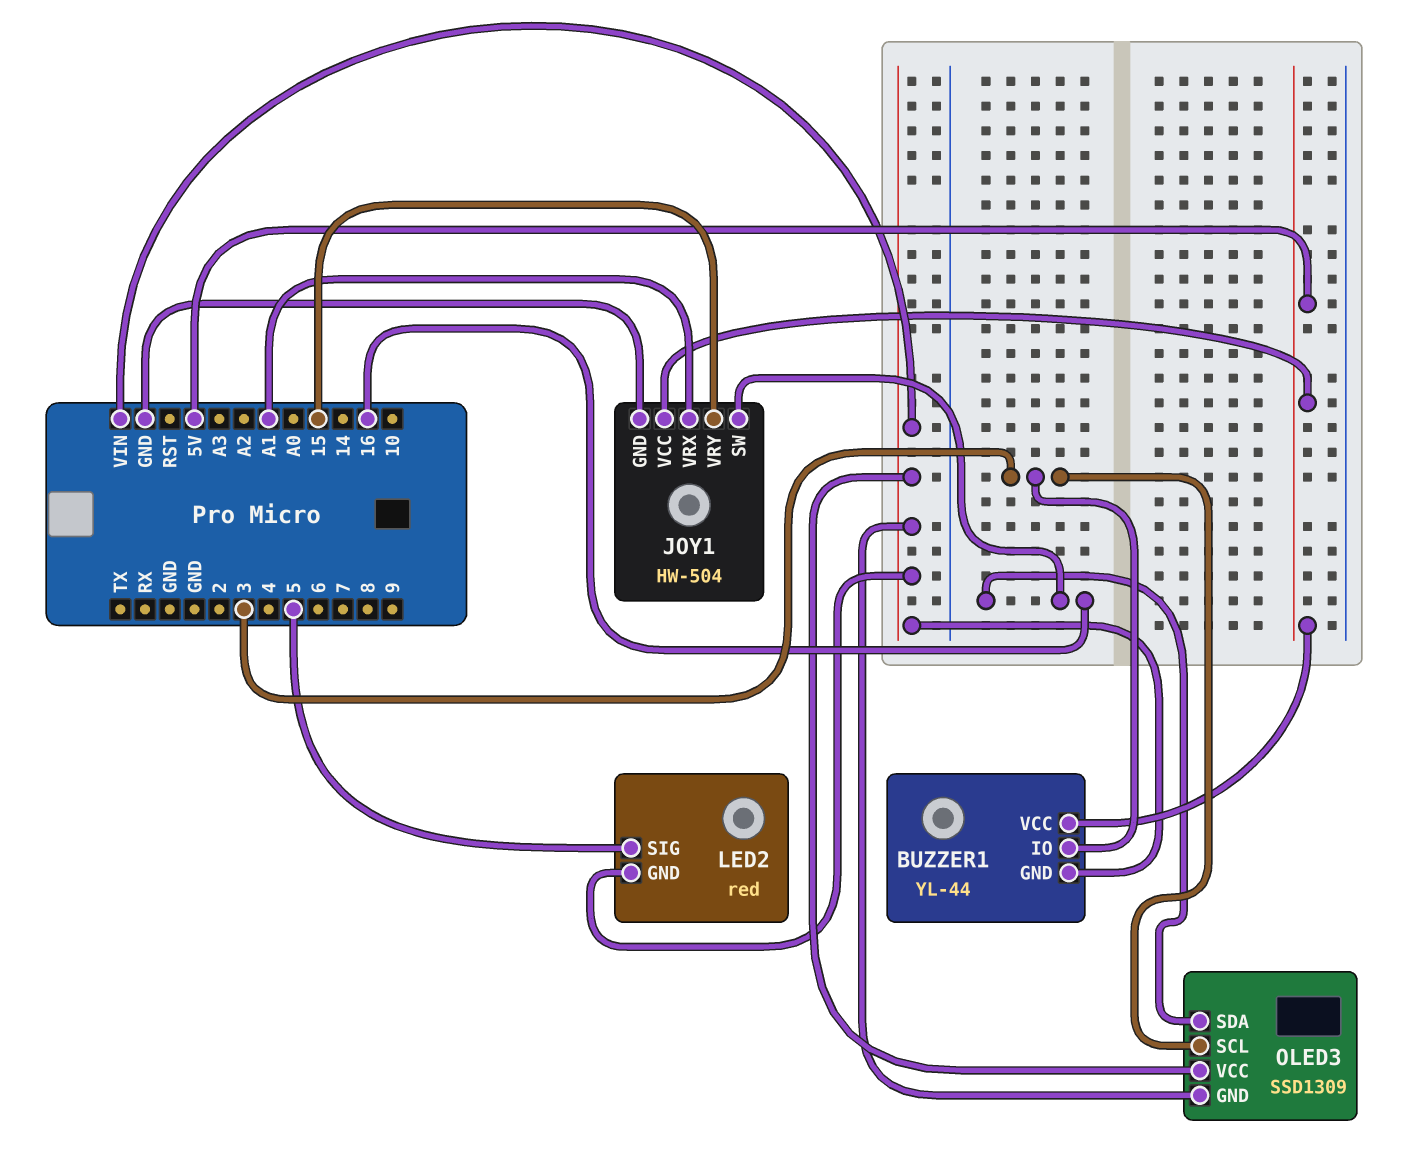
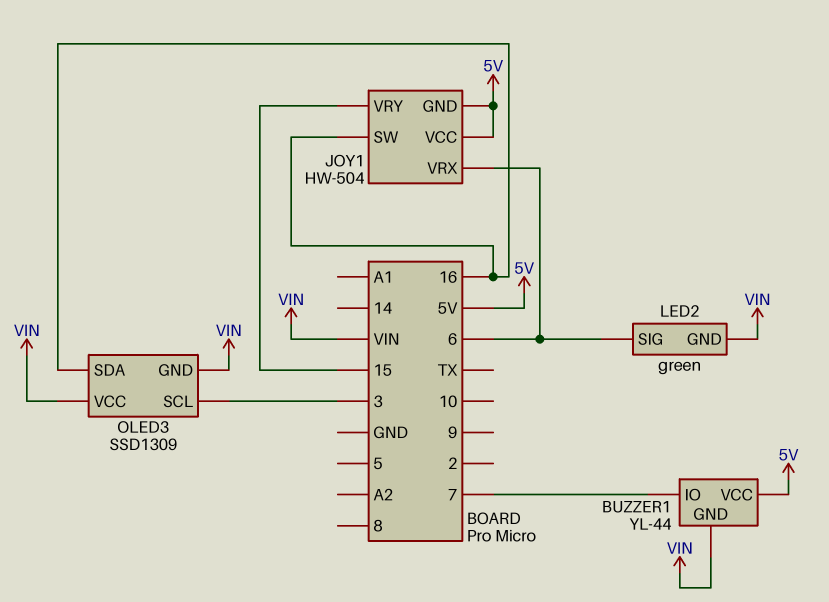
BUZZER1 pin IO: 3 -> 7
JOY1 pin GND: GND -> 5V
JOY1 pin VRX: A1 -> 6
LED2: red -> green
LED2 pin SIG: 5 -> 6

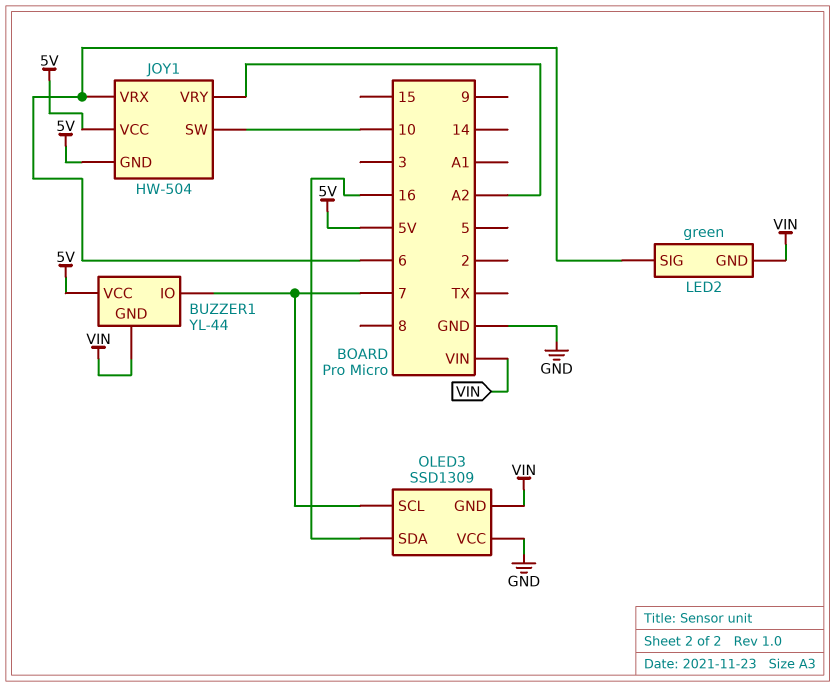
JOY1 pin SW: 16 -> 10
JOY1 pin VRY: 15 -> A2
OLED3 pin SCL: 3 -> 7
OLED3 pin VCC: VIN -> GND

